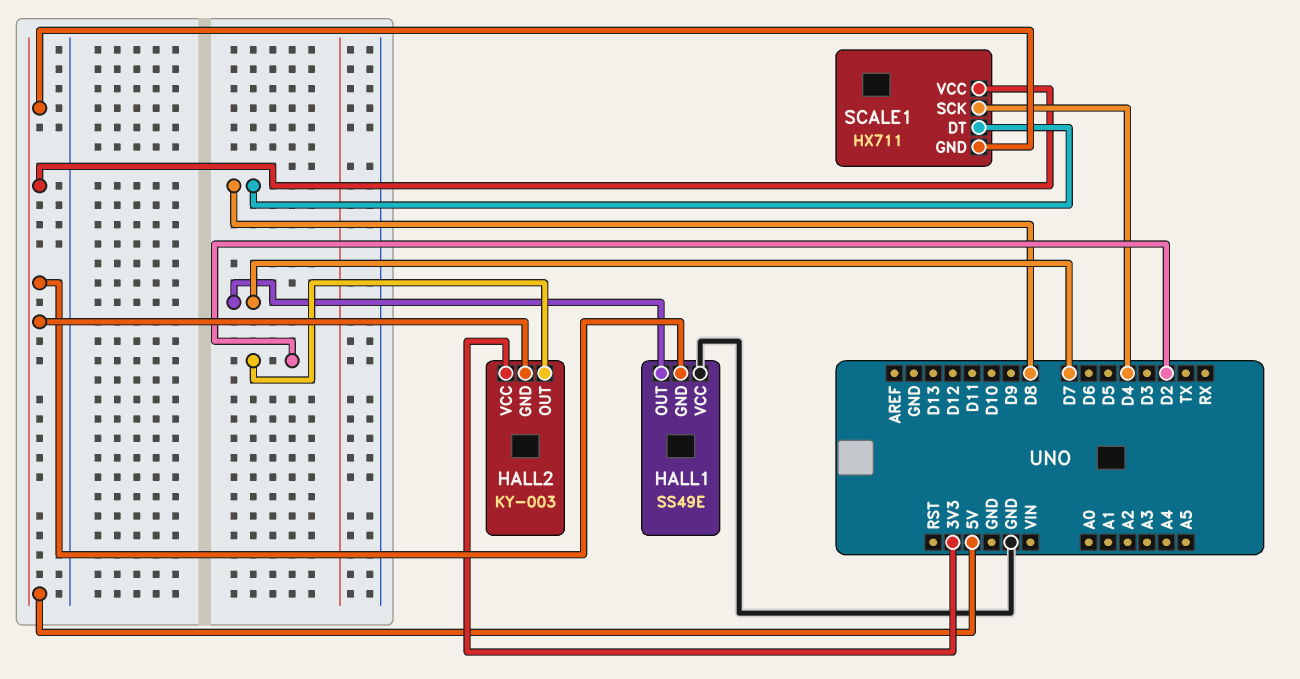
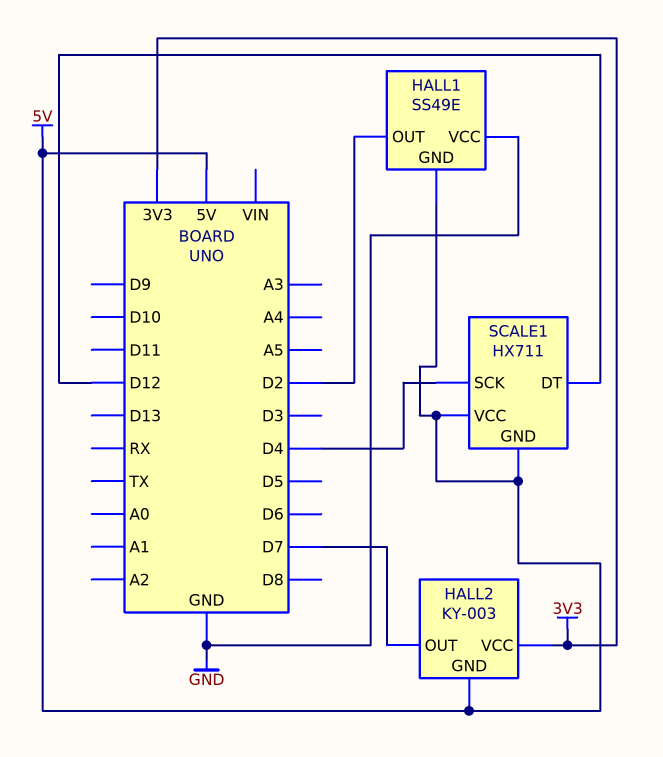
HALL1 pin OUT: D7 -> D2
HALL2 pin OUT: D2 -> D7
SCALE1 pin DT: D8 -> D12

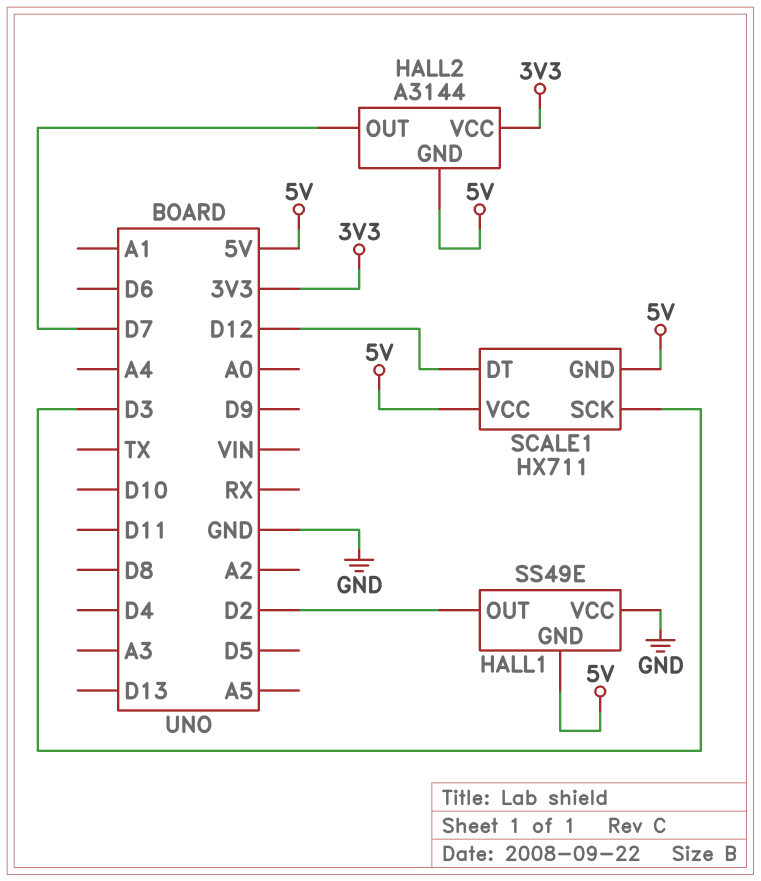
HALL2: KY-003 -> A3144
SCALE1 pin SCK: D4 -> D3

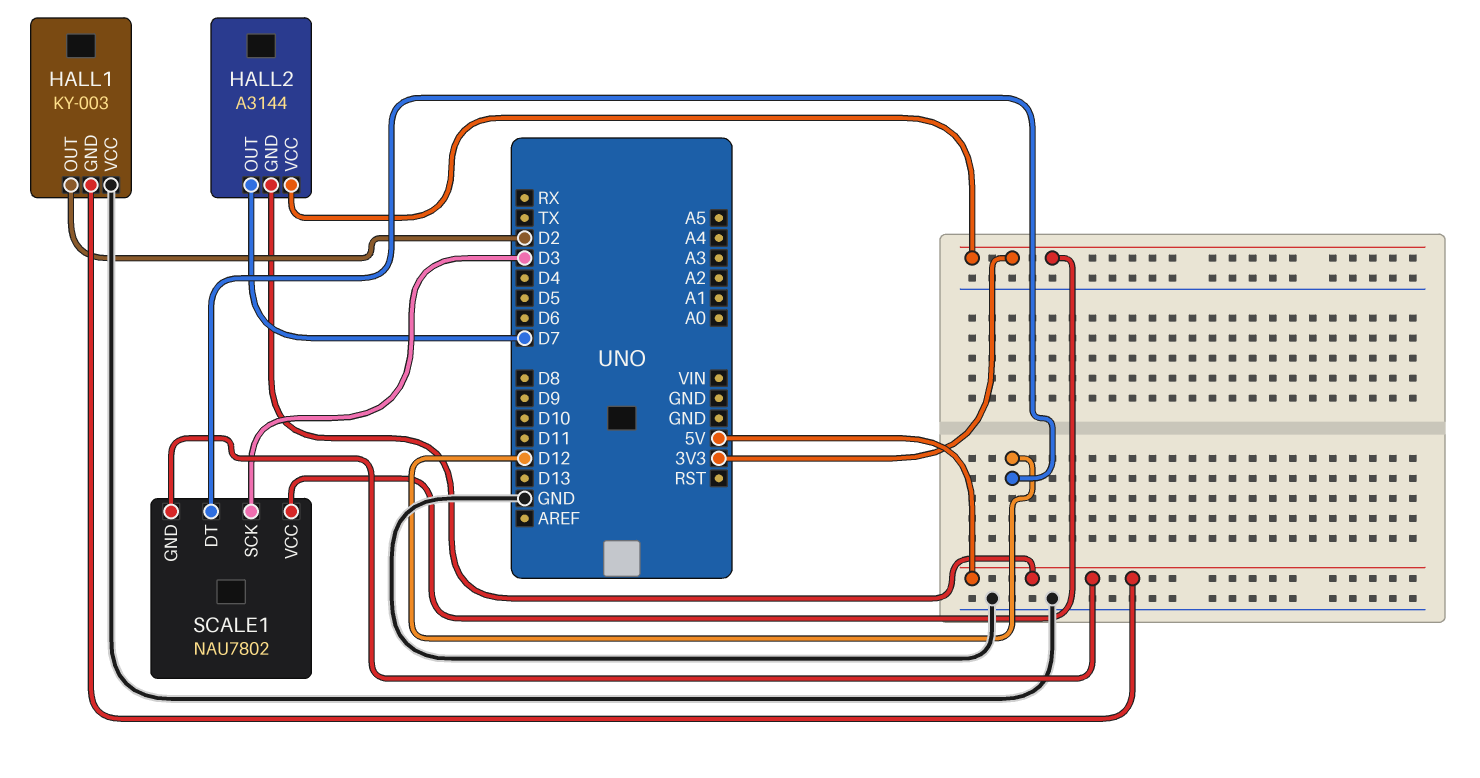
HALL1: SS49E -> KY-003
SCALE1: HX711 -> NAU7802
SCALE1 pin VCC: 5V -> 3V3

